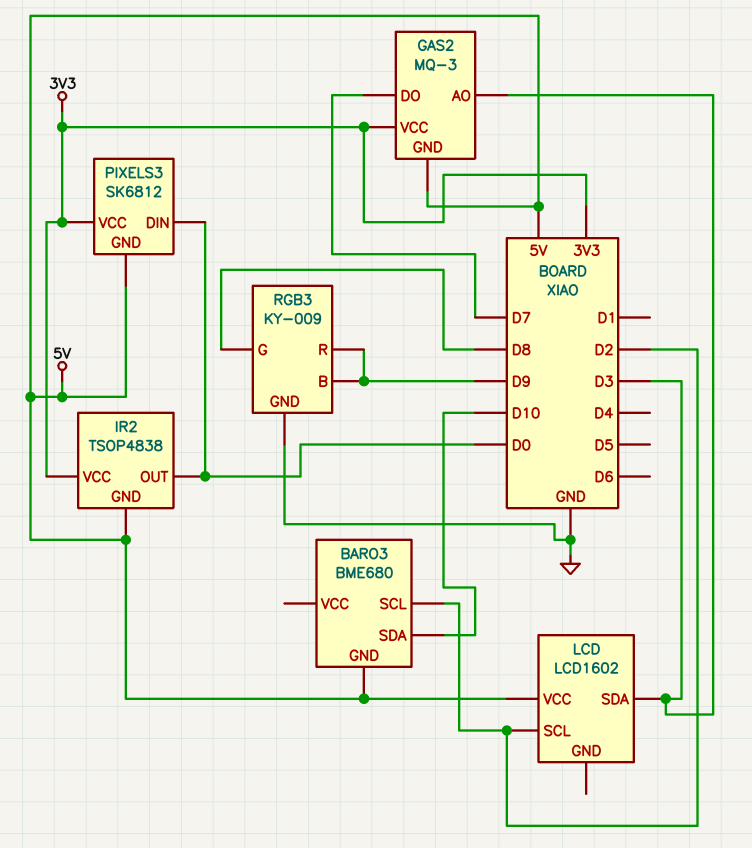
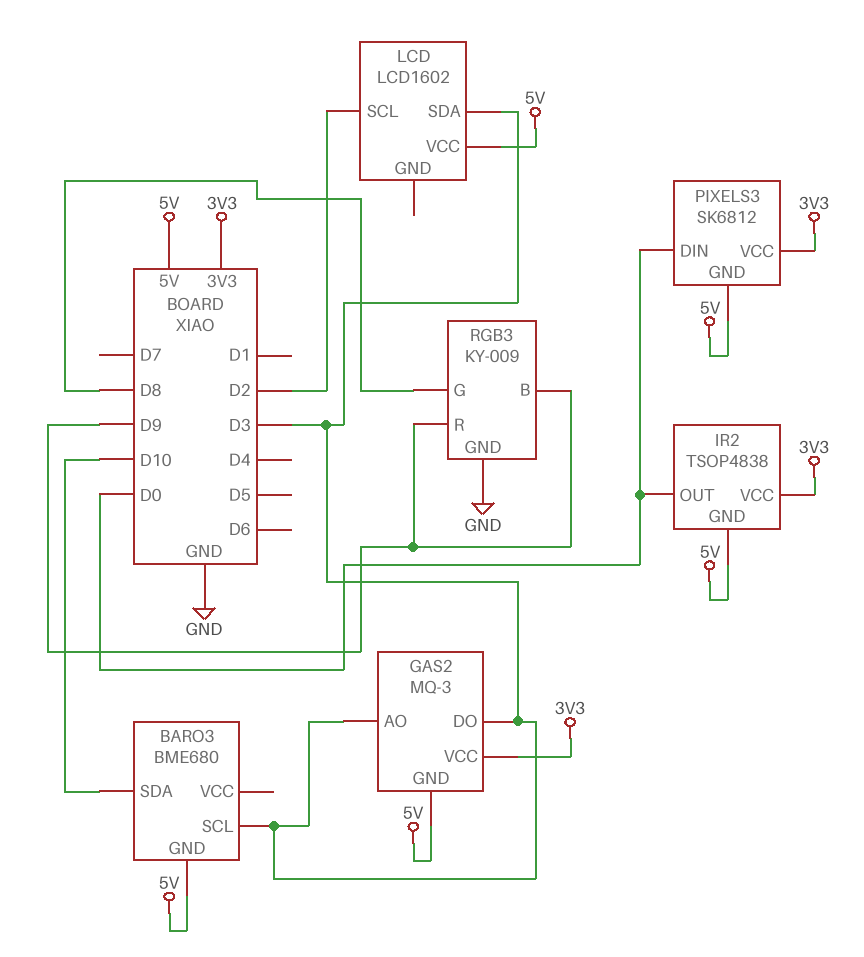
BARO3 pin SCL: D2 -> D3
GAS2 pin DO: D7 -> D3

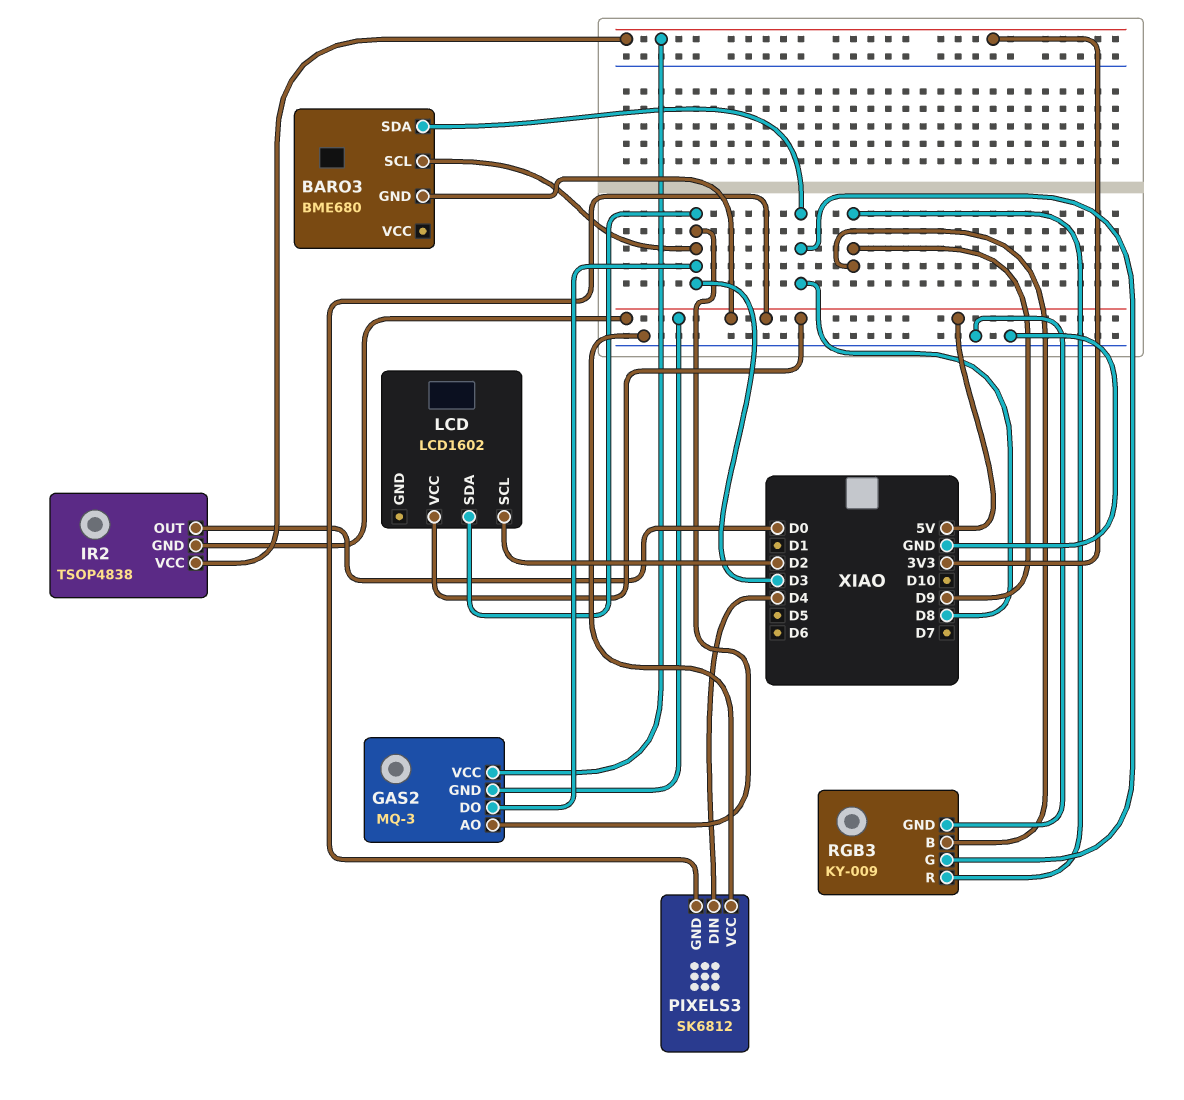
BARO3 pin SDA: D10 -> D8
PIXELS3 pin DIN: D0 -> D4
PIXELS3 pin VCC: 3V3 -> GND

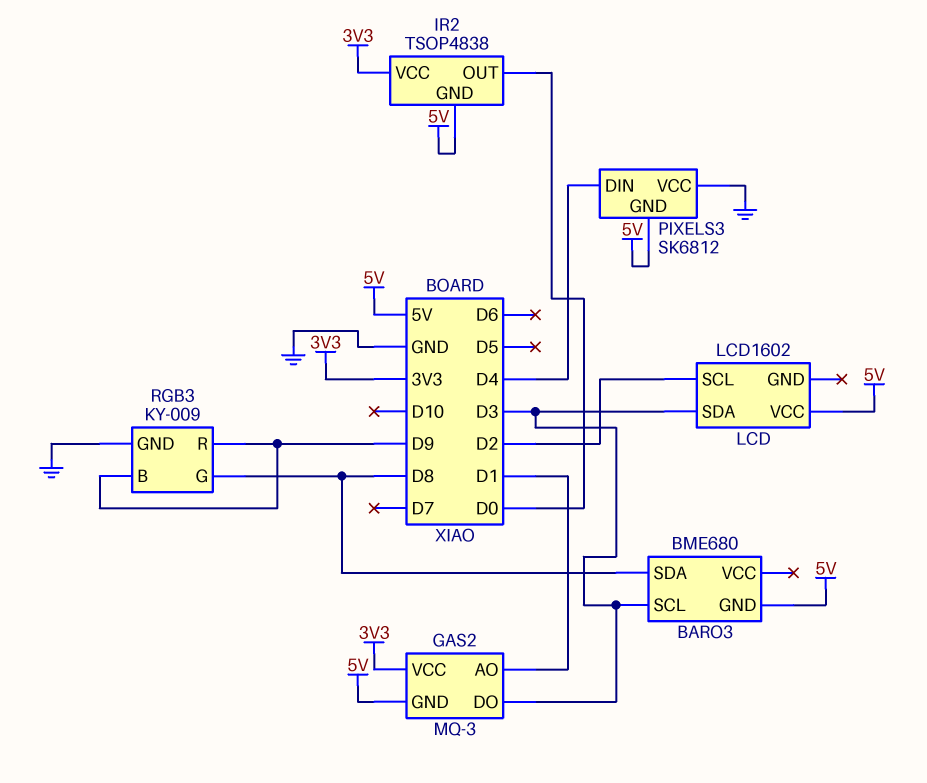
GAS2 pin AO: D3 -> D1

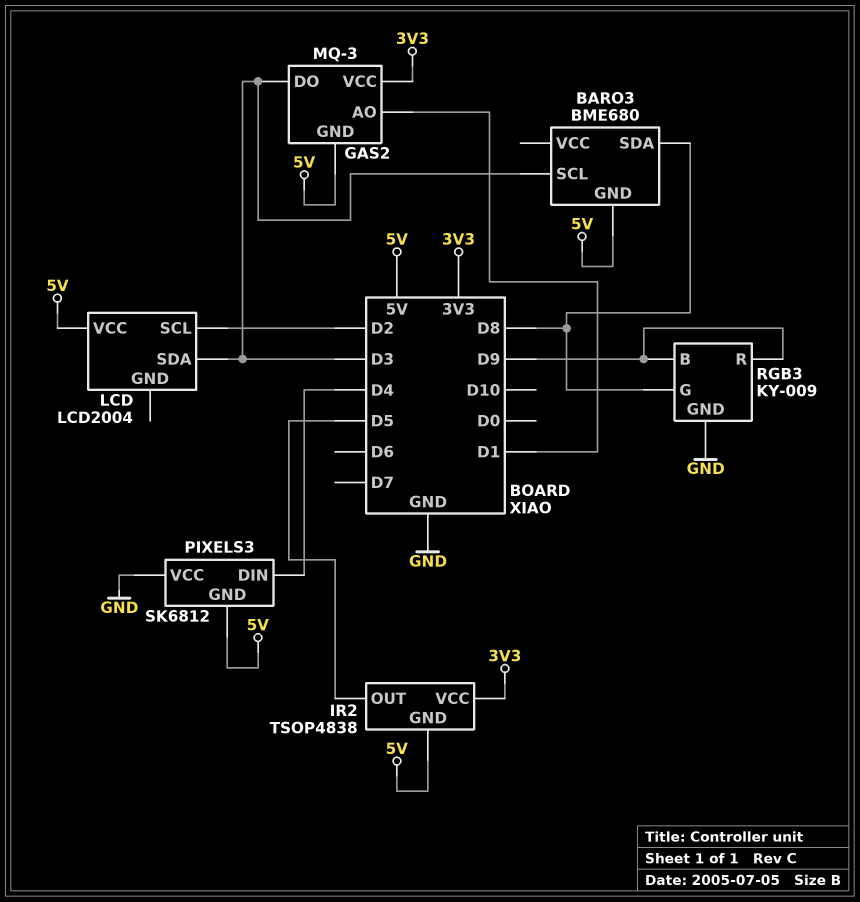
IR2 pin OUT: D0 -> D5
LCD: LCD1602 -> LCD2004

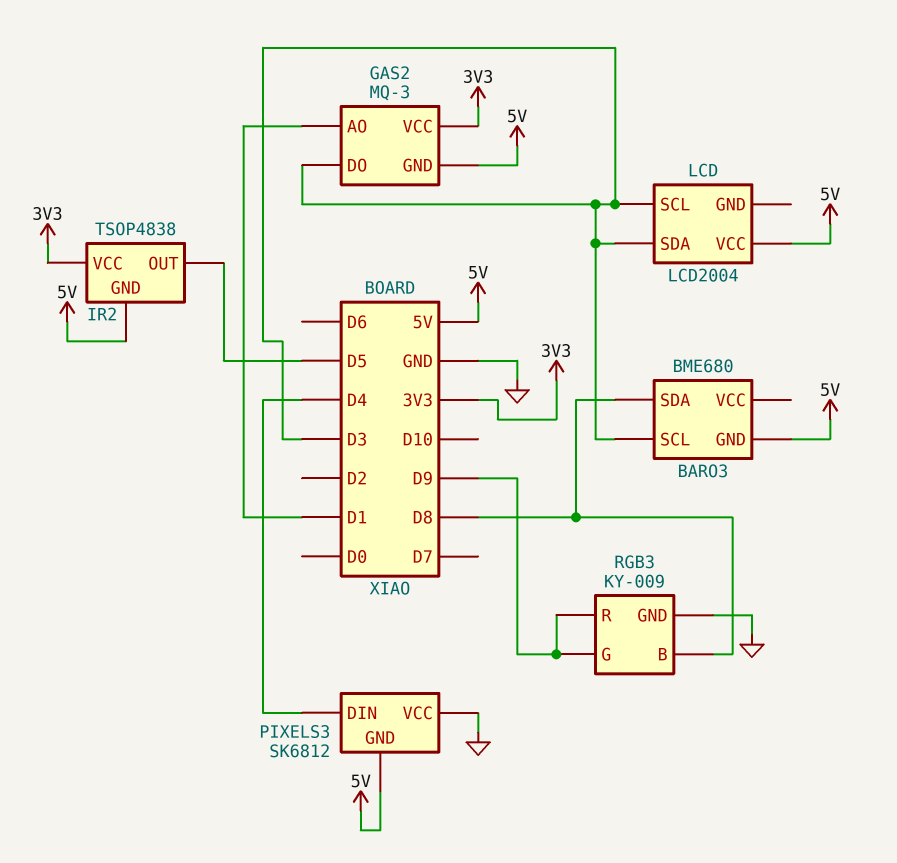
LCD pin SCL: D2 -> D3
RGB3 pin B: D9 -> D8
RGB3 pin G: D8 -> D9

